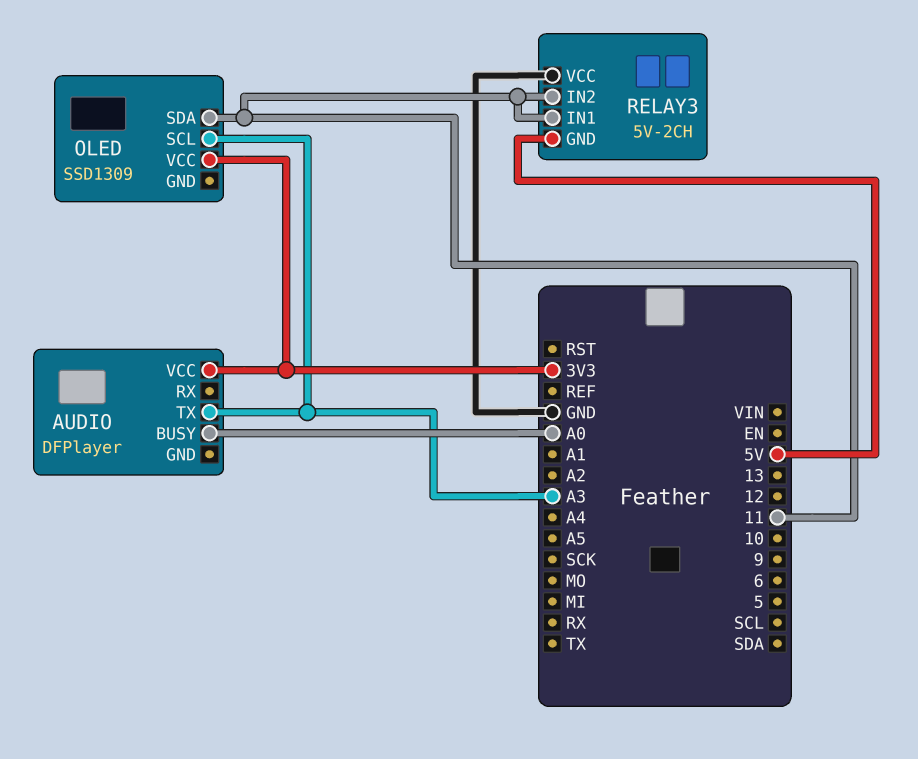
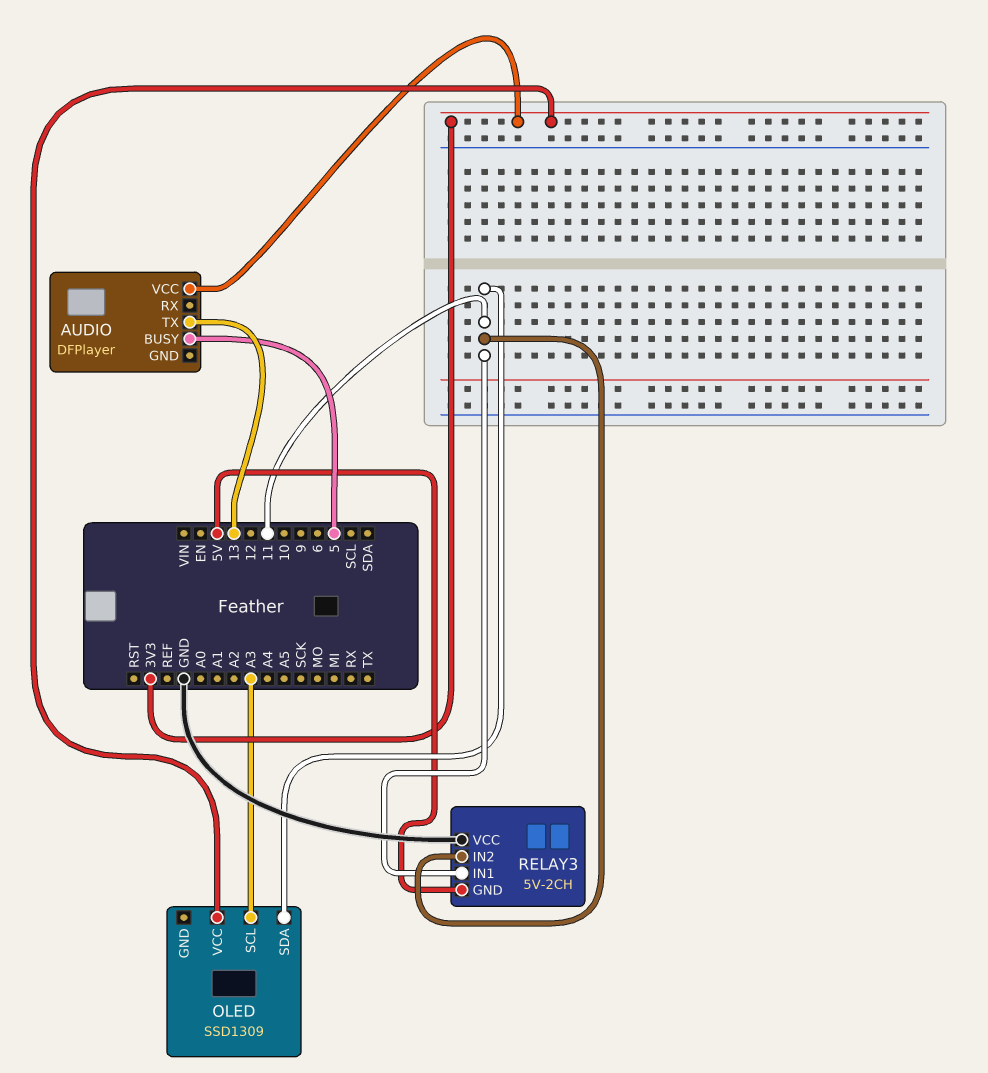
AUDIO pin BUSY: A0 -> 5
AUDIO pin TX: A3 -> 13

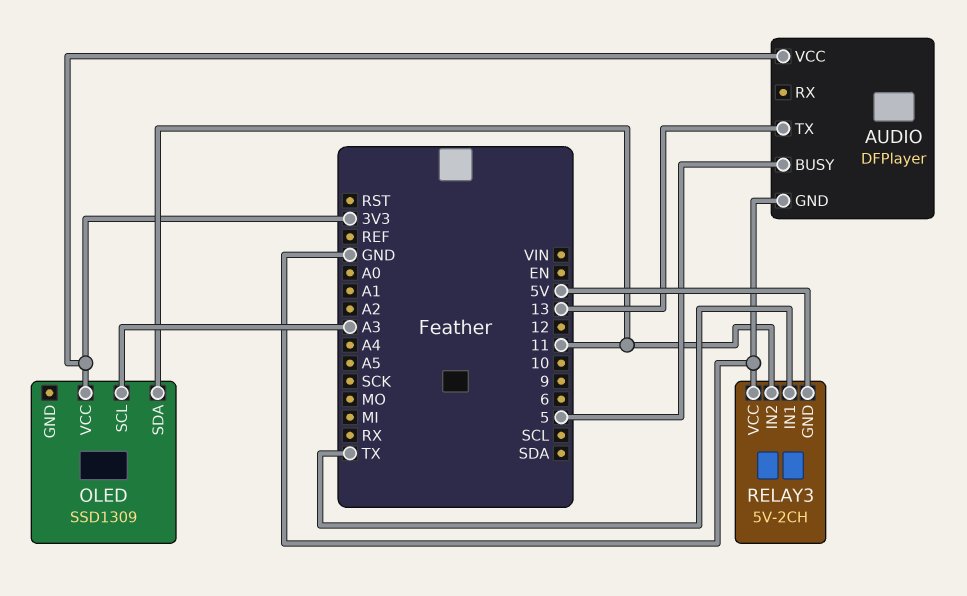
AUDIO pin GND: none -> GND
RELAY3 pin IN1: 11 -> TX

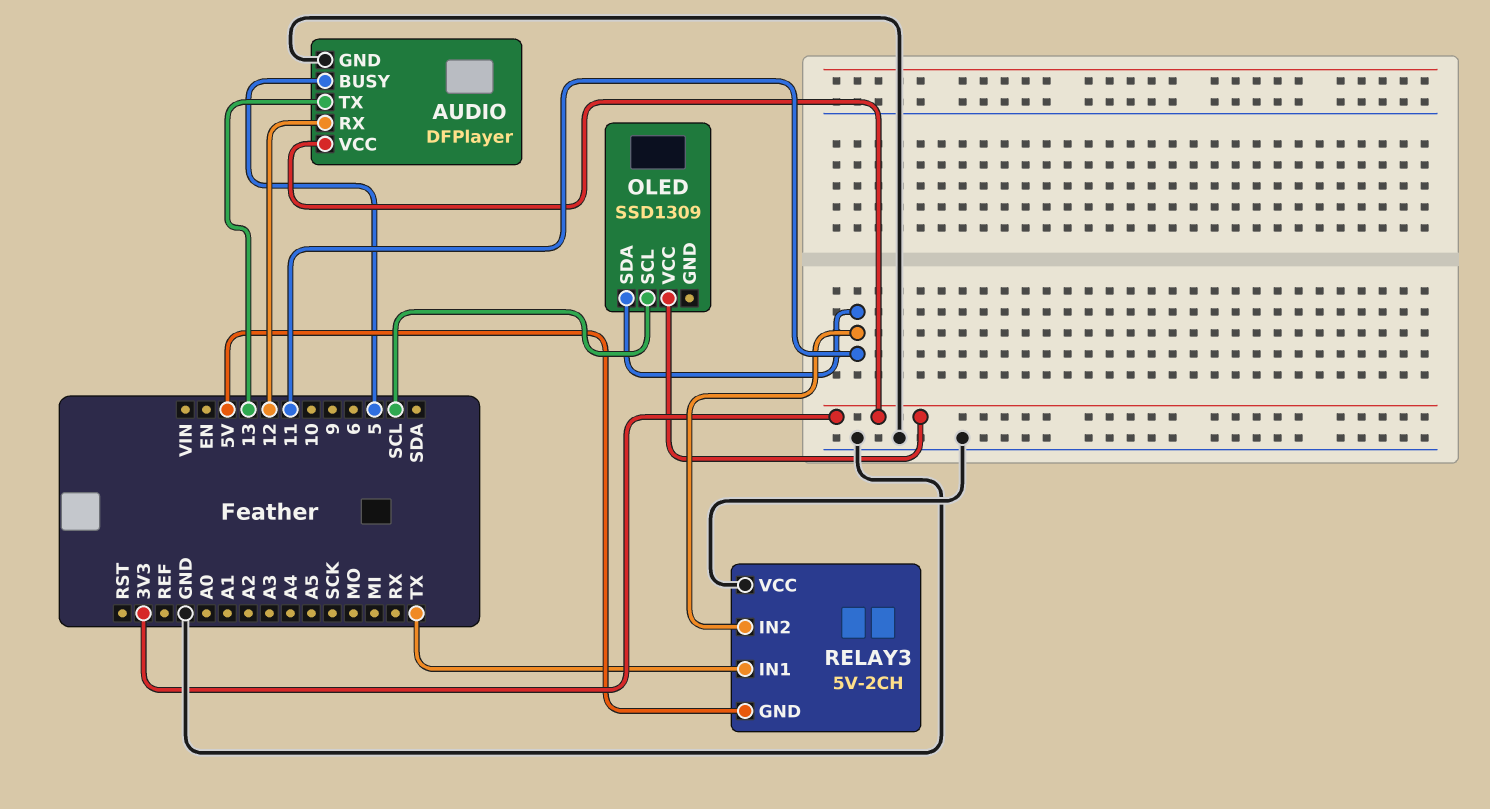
AUDIO pin RX: none -> 12
OLED pin SCL: A3 -> SCL

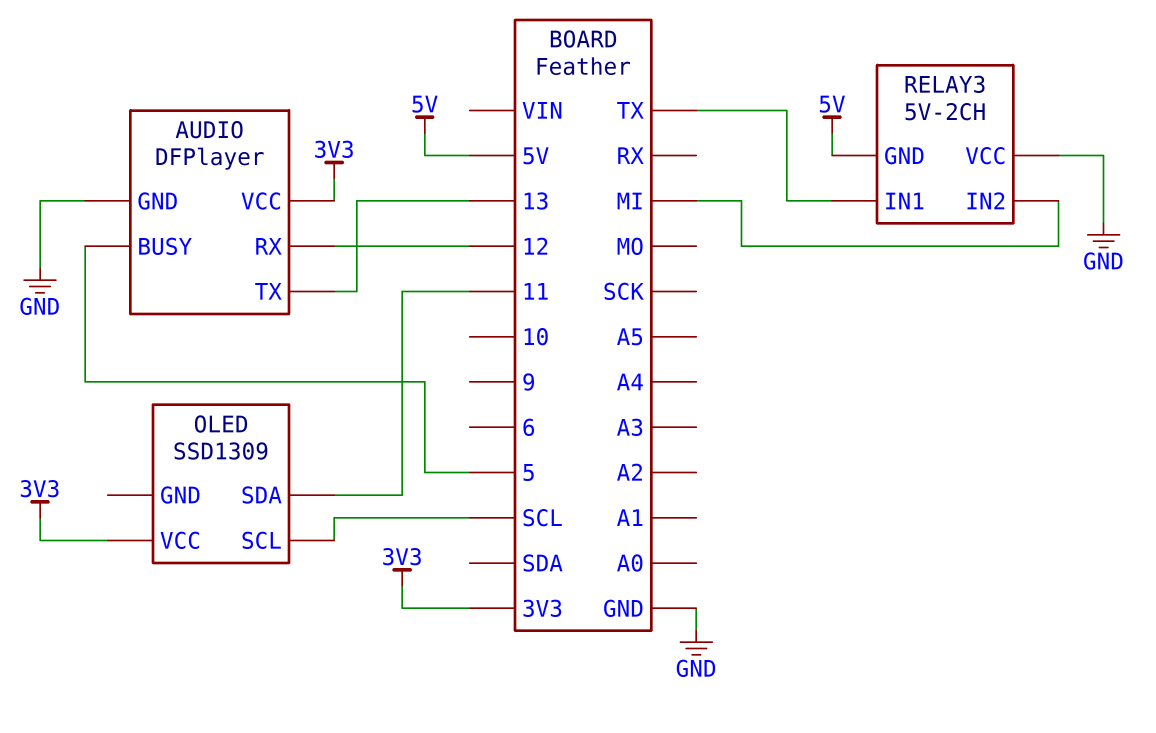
RELAY3 pin IN2: 11 -> MI

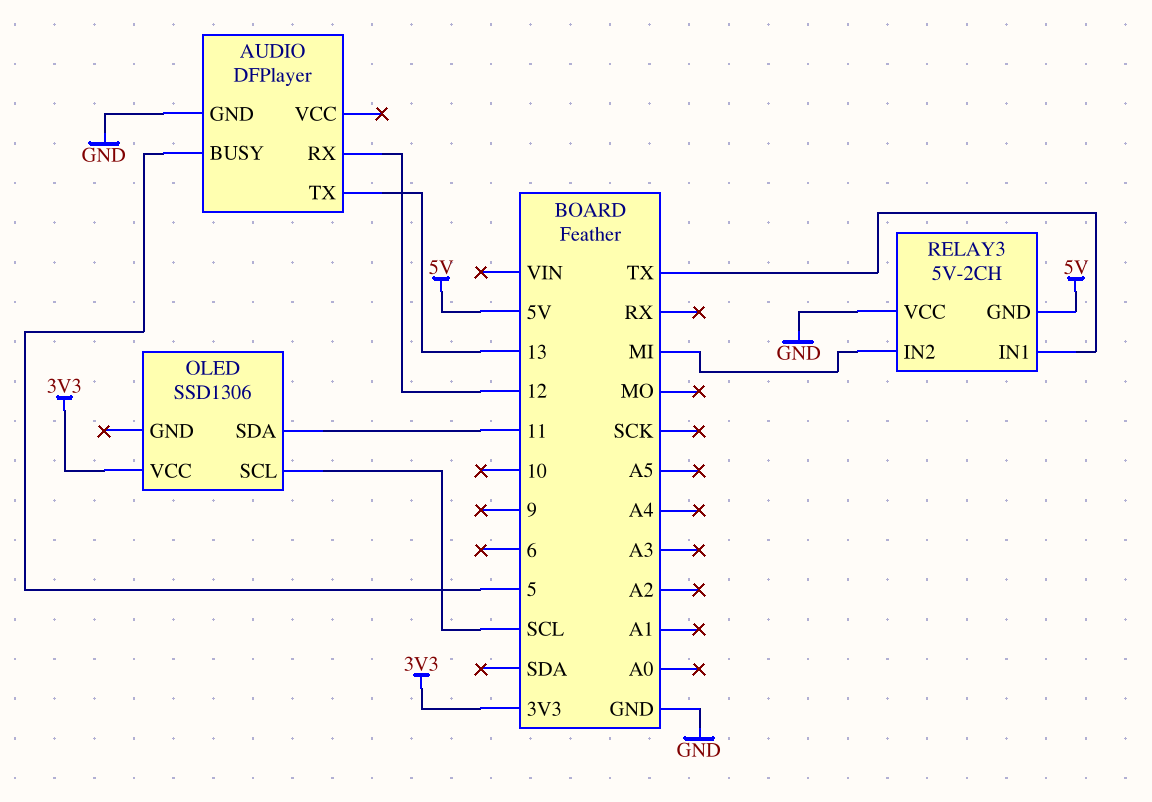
AUDIO pin VCC: 3V3 -> none
OLED: SSD1309 -> SSD1306

